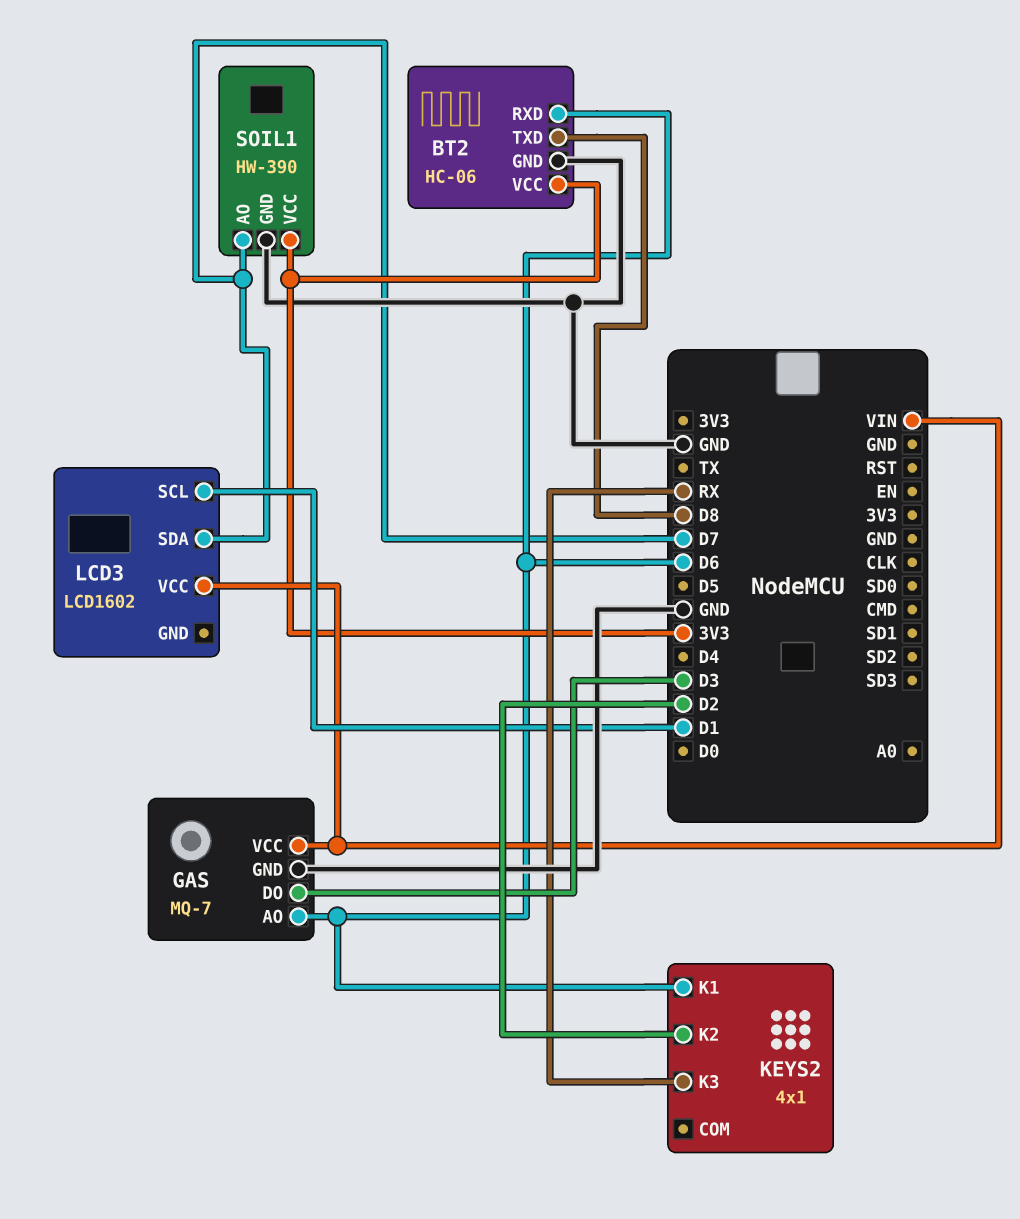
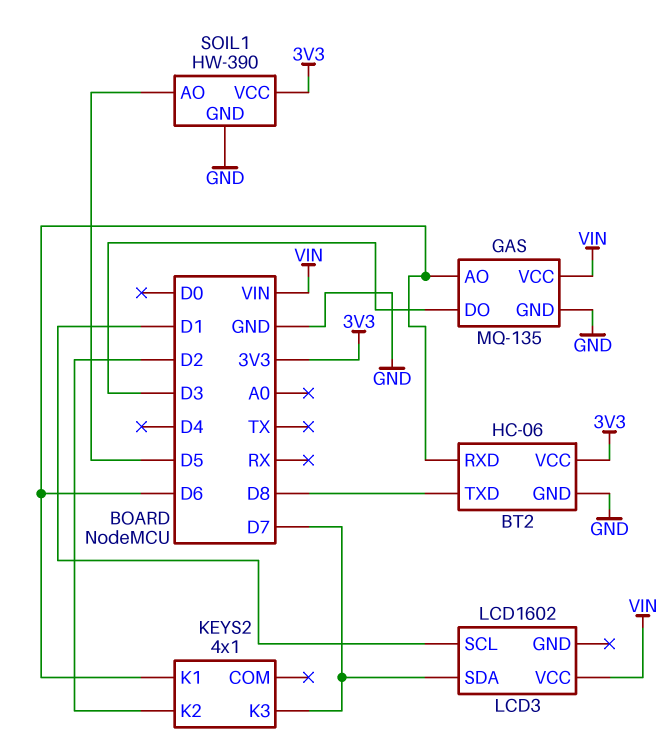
GAS: MQ-7 -> MQ-135
KEYS2 pin K3: RX -> D7
SOIL1 pin AO: D7 -> D5

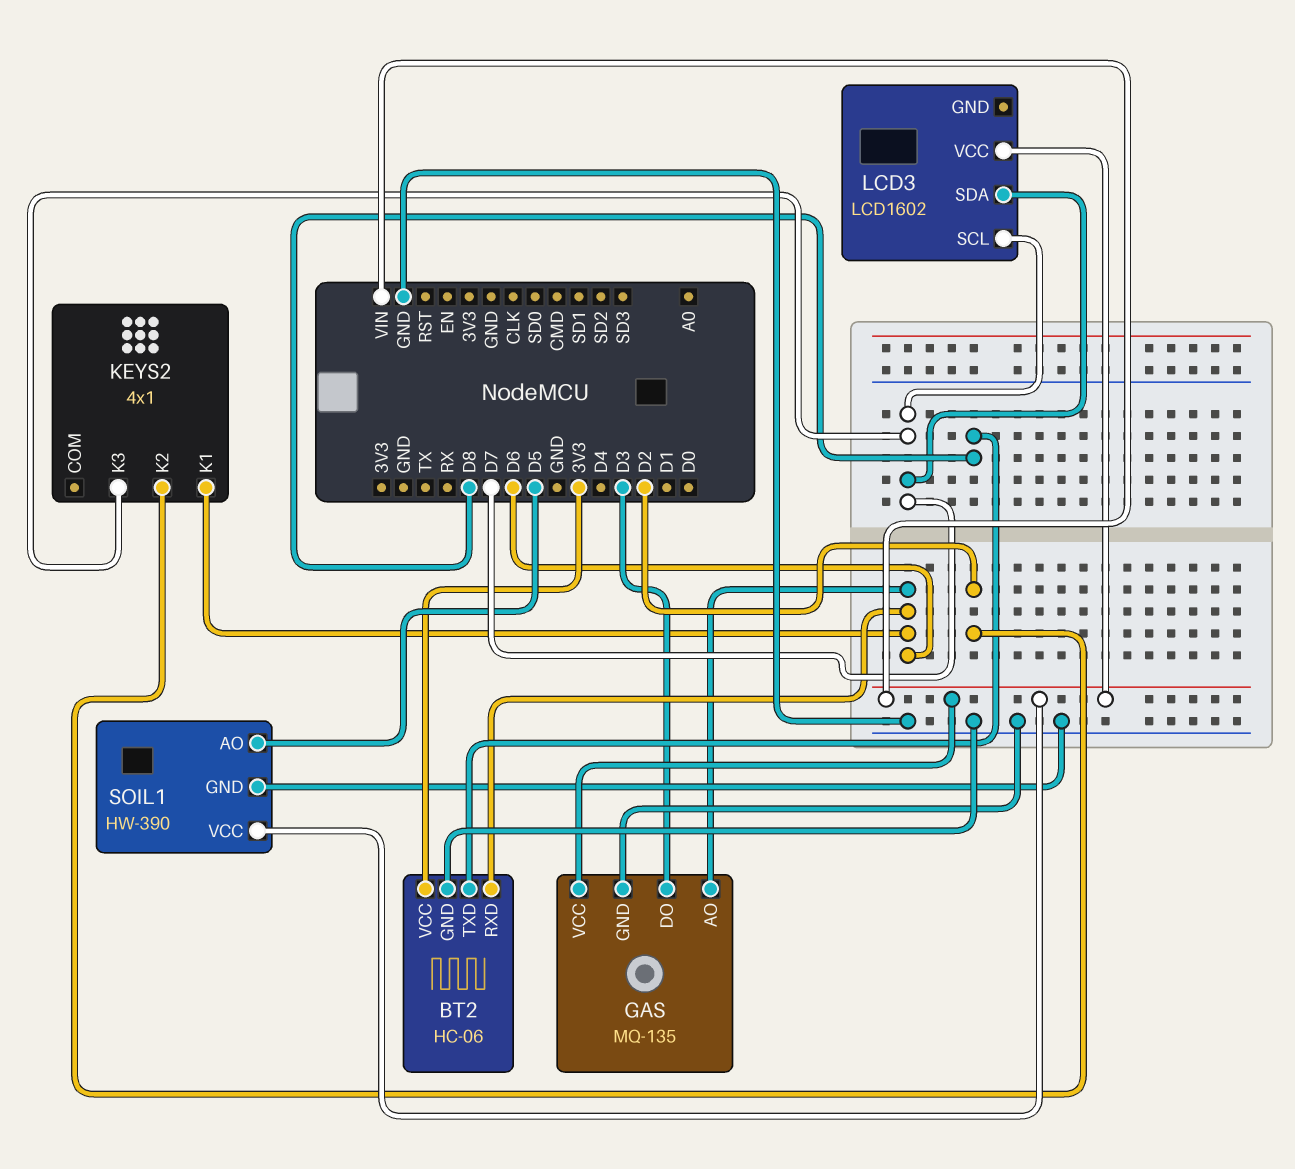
LCD3 pin SCL: D1 -> D7
SOIL1 pin VCC: 3V3 -> VIN

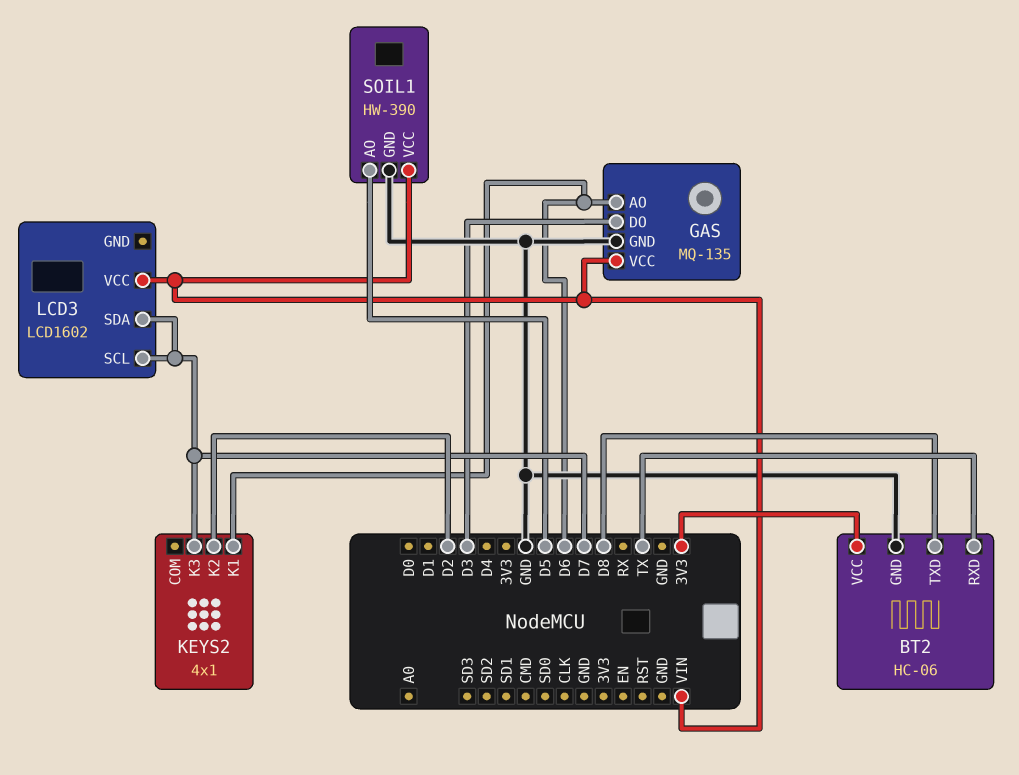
BT2 pin RXD: D6 -> TX

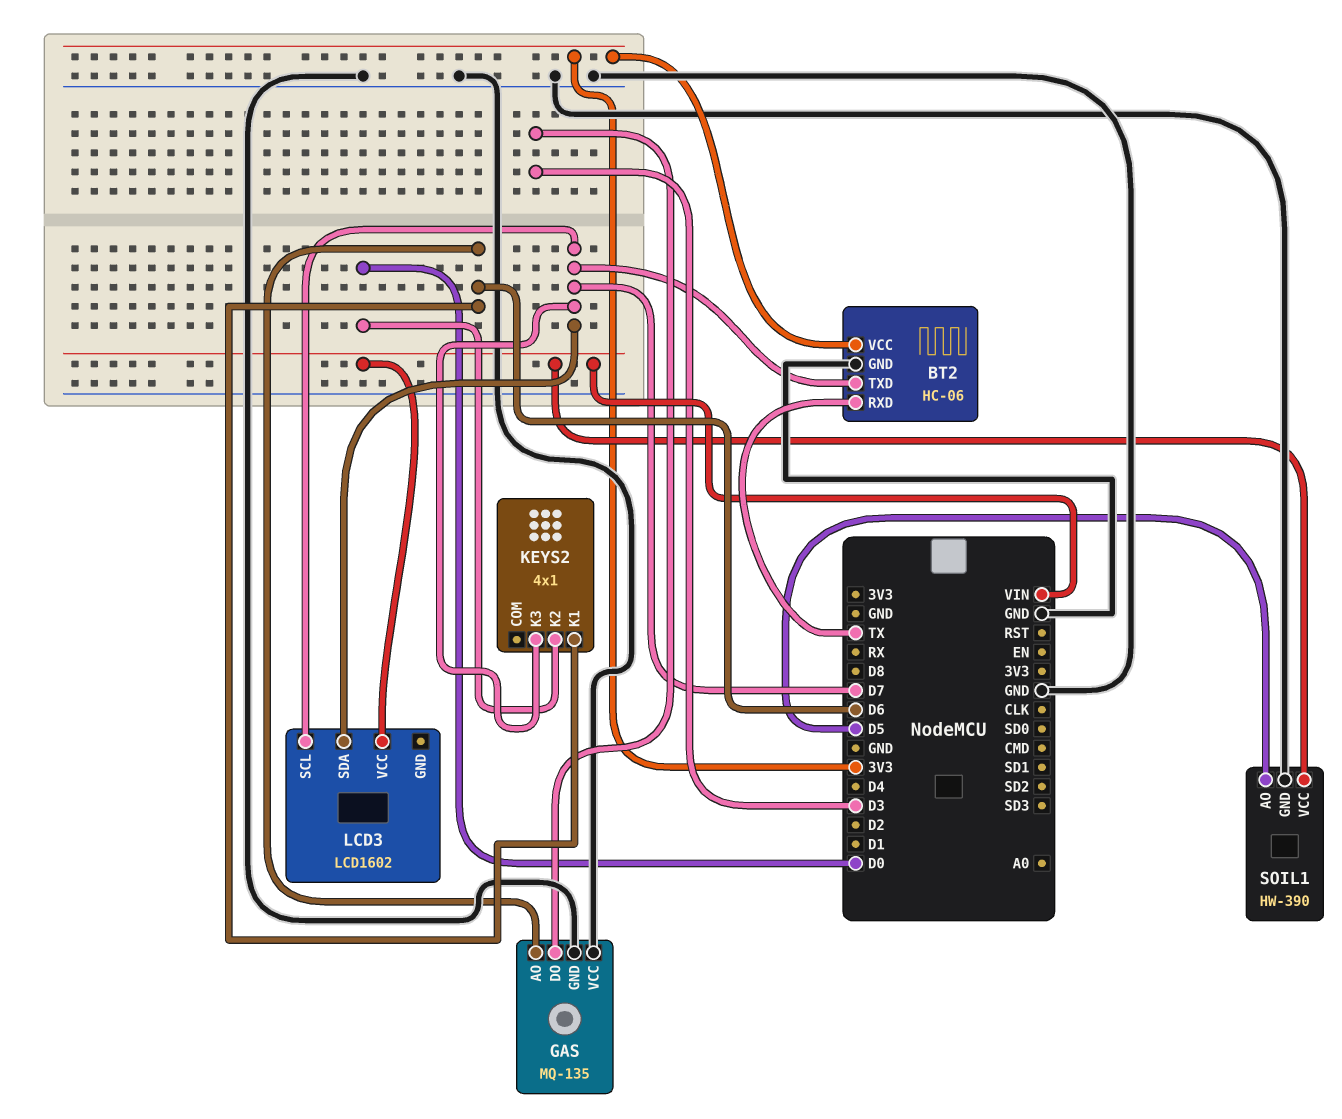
BT2 pin TXD: D8 -> D7
GAS pin VCC: VIN -> GND
KEYS2 pin K2: D2 -> D0

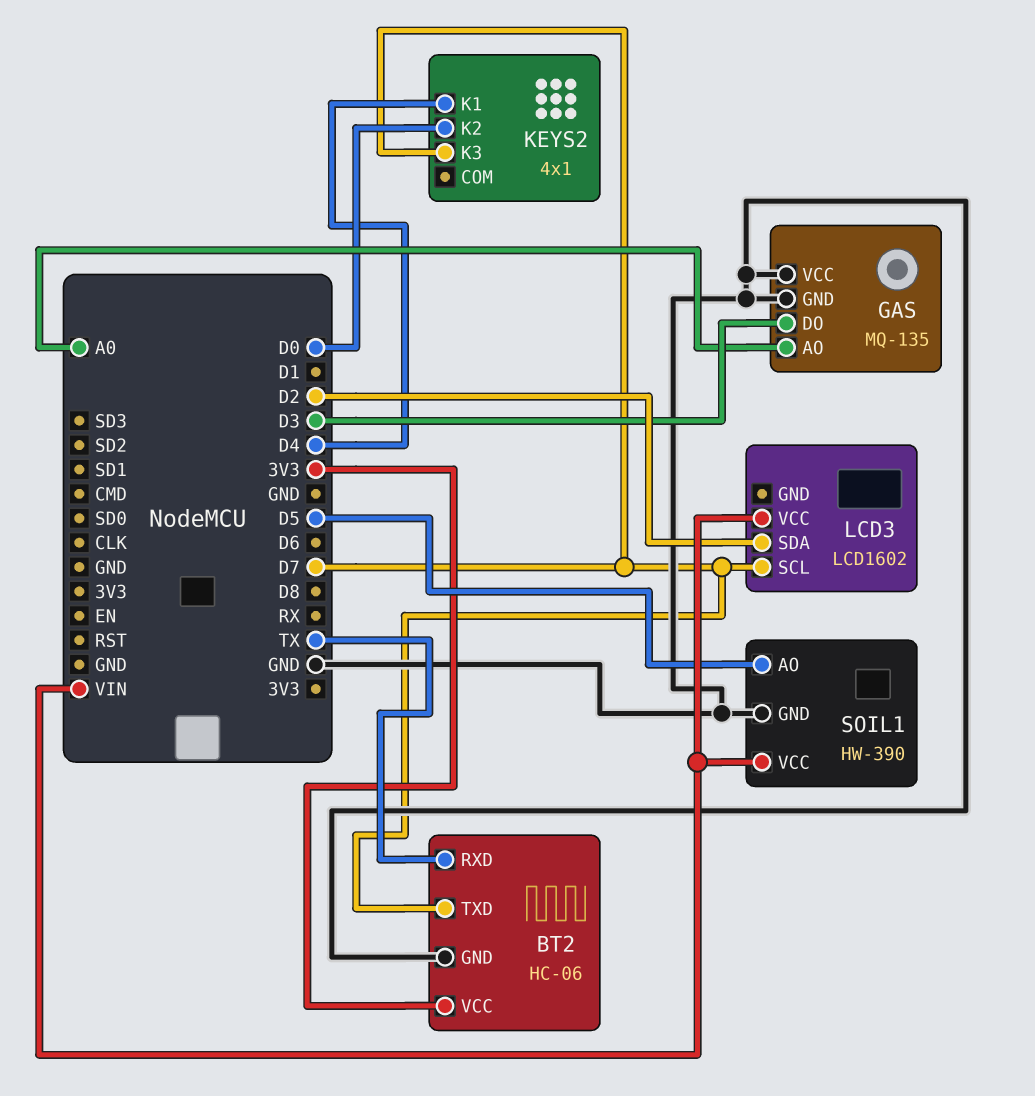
GAS pin AO: D6 -> A0
KEYS2 pin K1: D6 -> D4
LCD3 pin SDA: D7 -> D2

